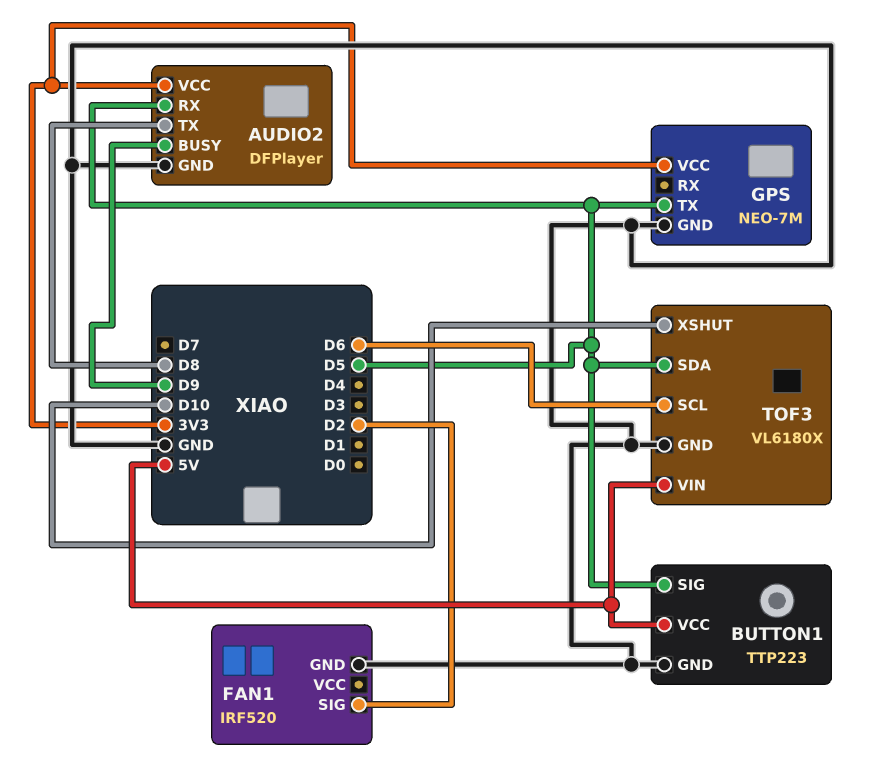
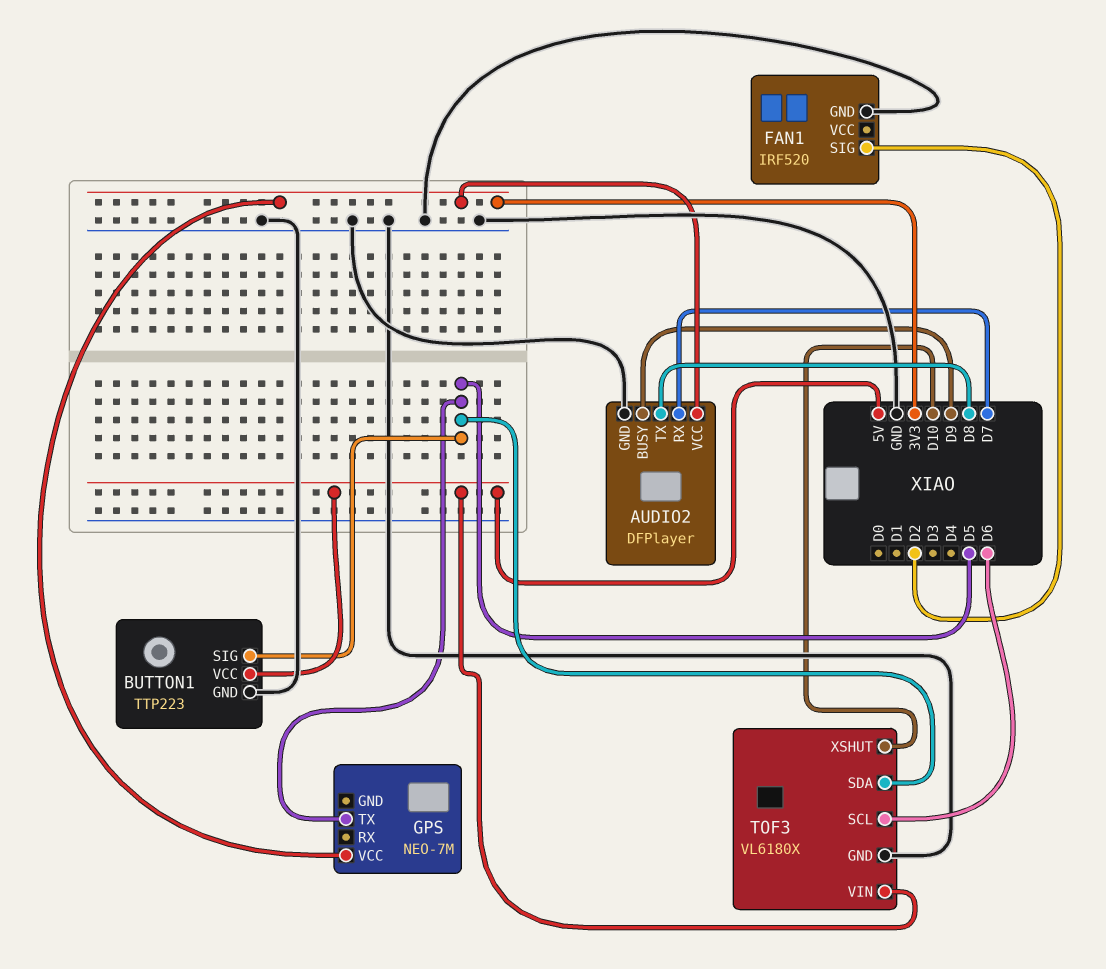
AUDIO2 pin RX: D5 -> D7
GPS pin GND: GND -> none

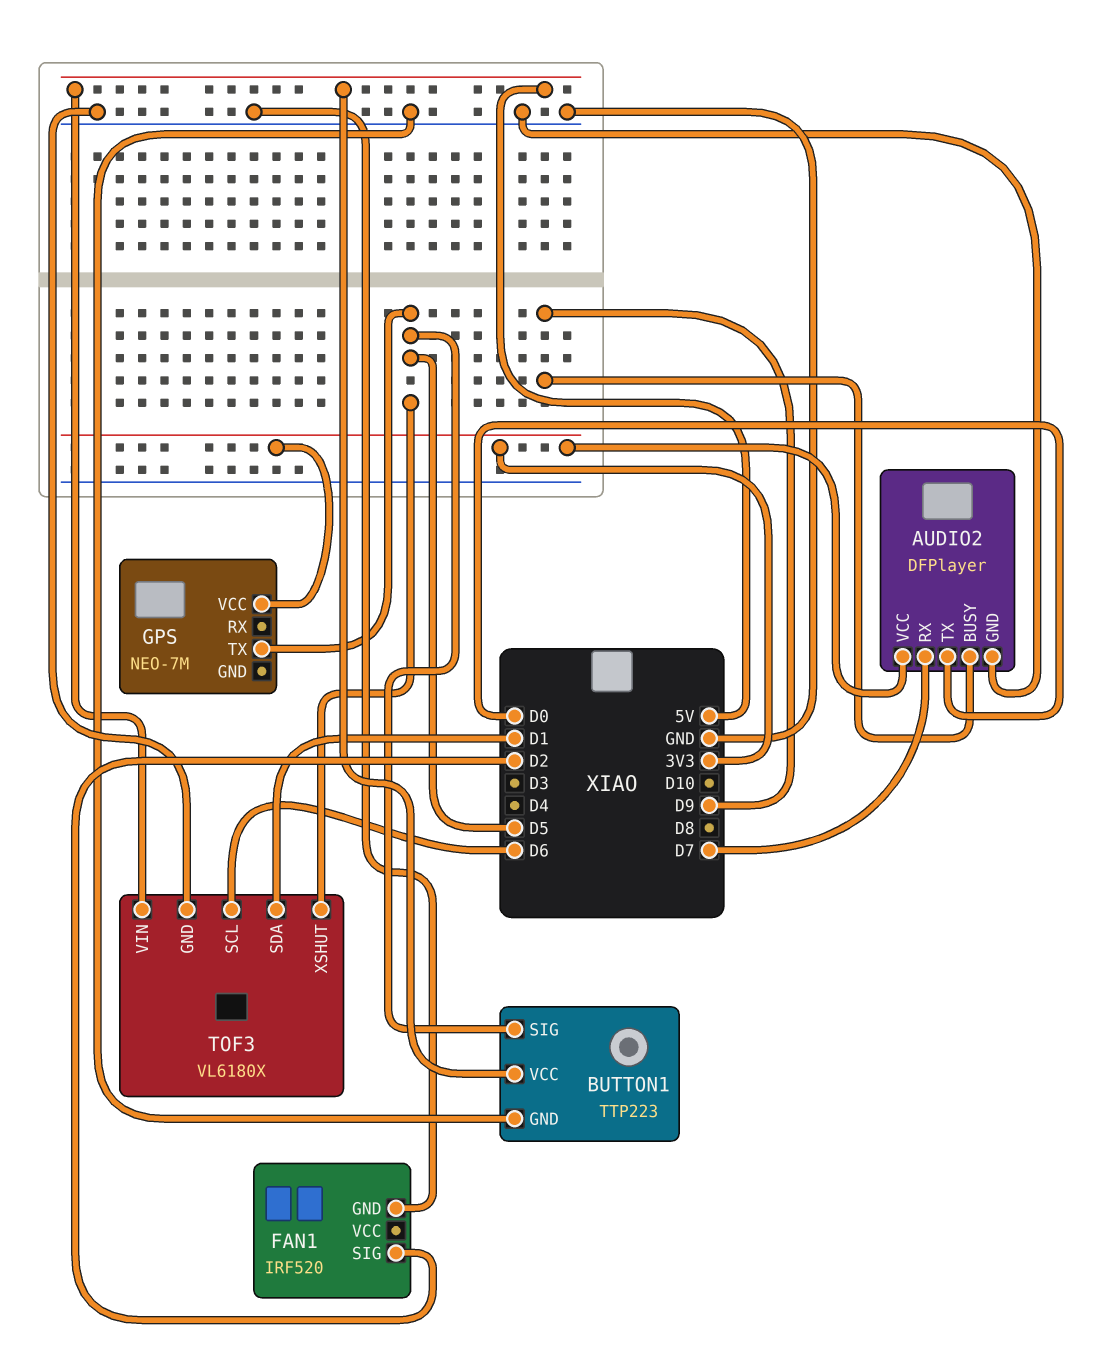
AUDIO2 pin TX: D8 -> D0
TOF3 pin SDA: D5 -> D1
TOF3 pin XSHUT: D10 -> D5

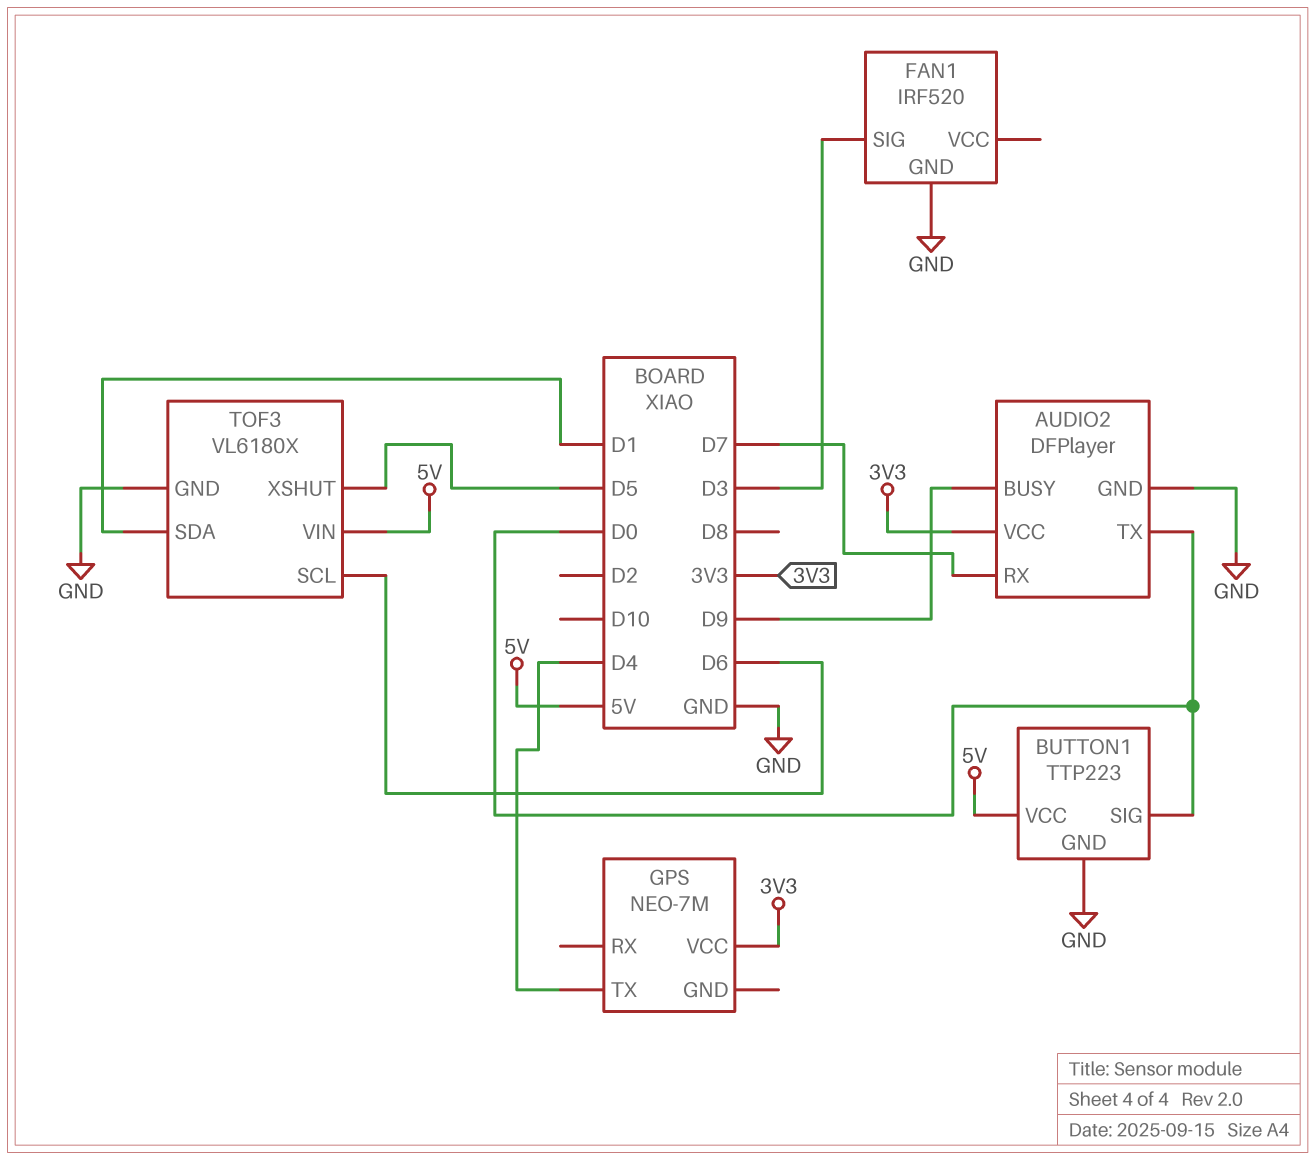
BUTTON1 pin SIG: D5 -> D0
FAN1 pin SIG: D2 -> D3
GPS pin TX: D5 -> D4

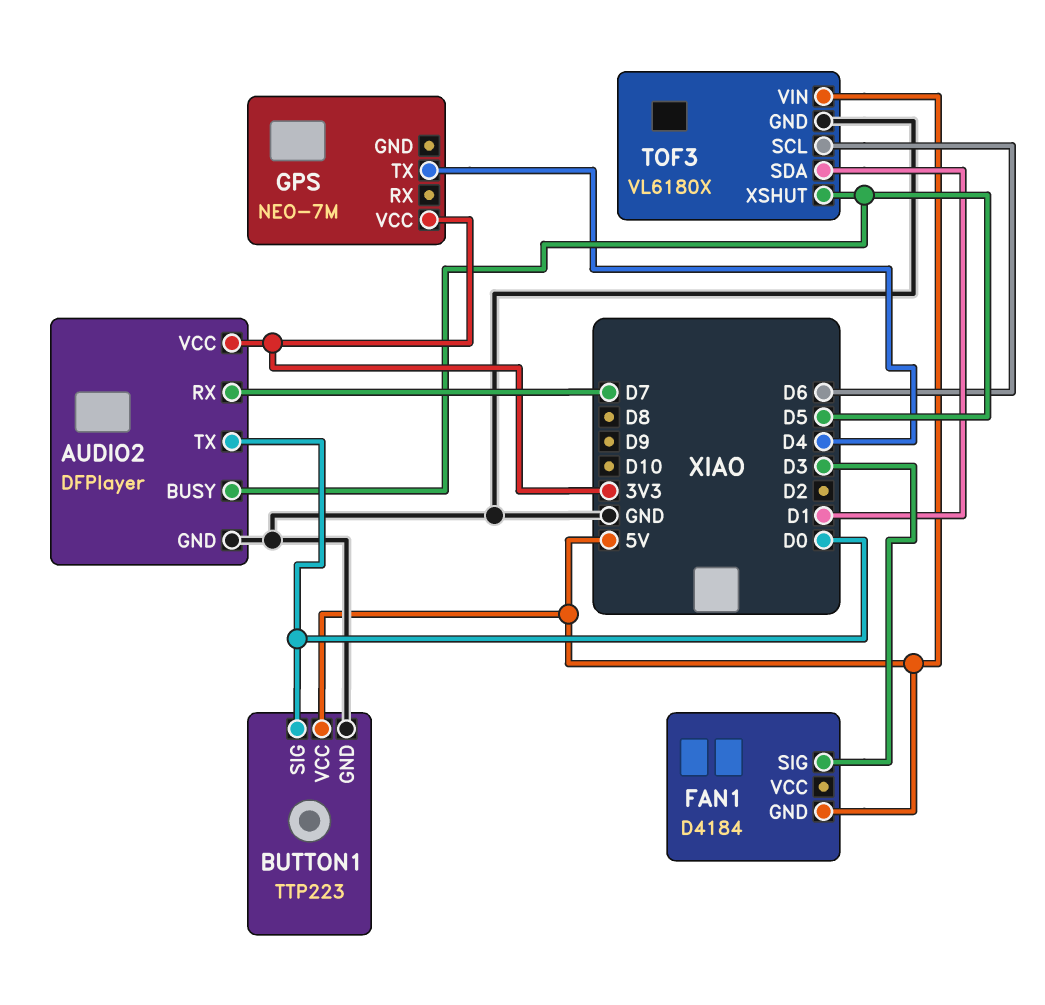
AUDIO2 pin BUSY: D9 -> D5
FAN1: IRF520 -> D4184
FAN1 pin GND: GND -> 5V

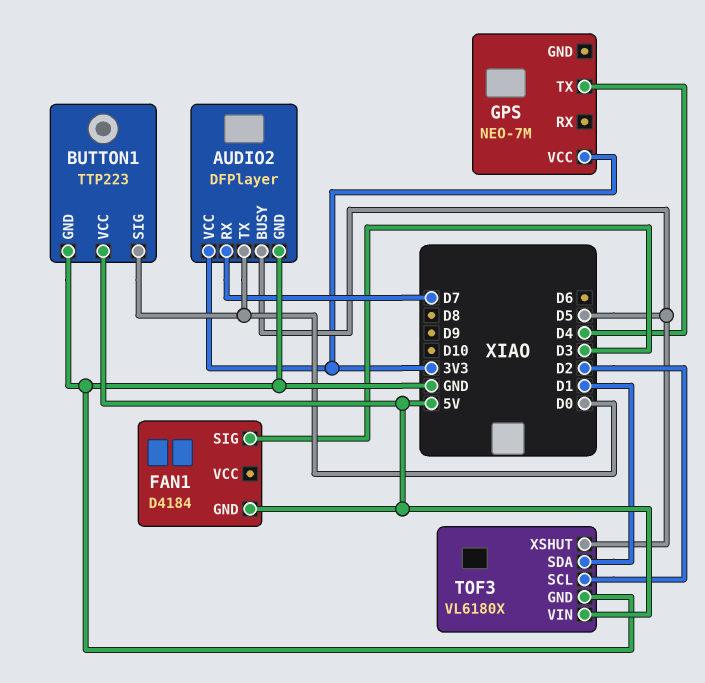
TOF3 pin SCL: D6 -> D2

